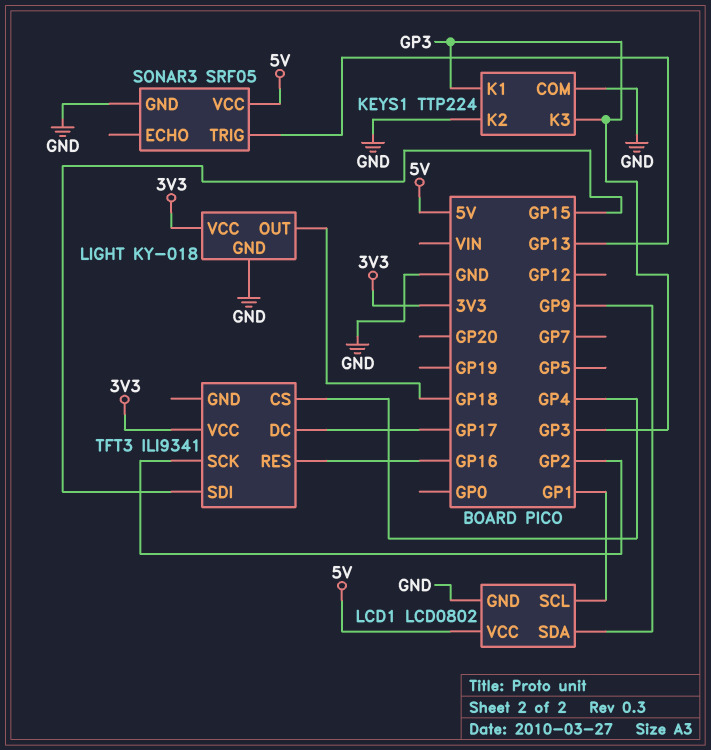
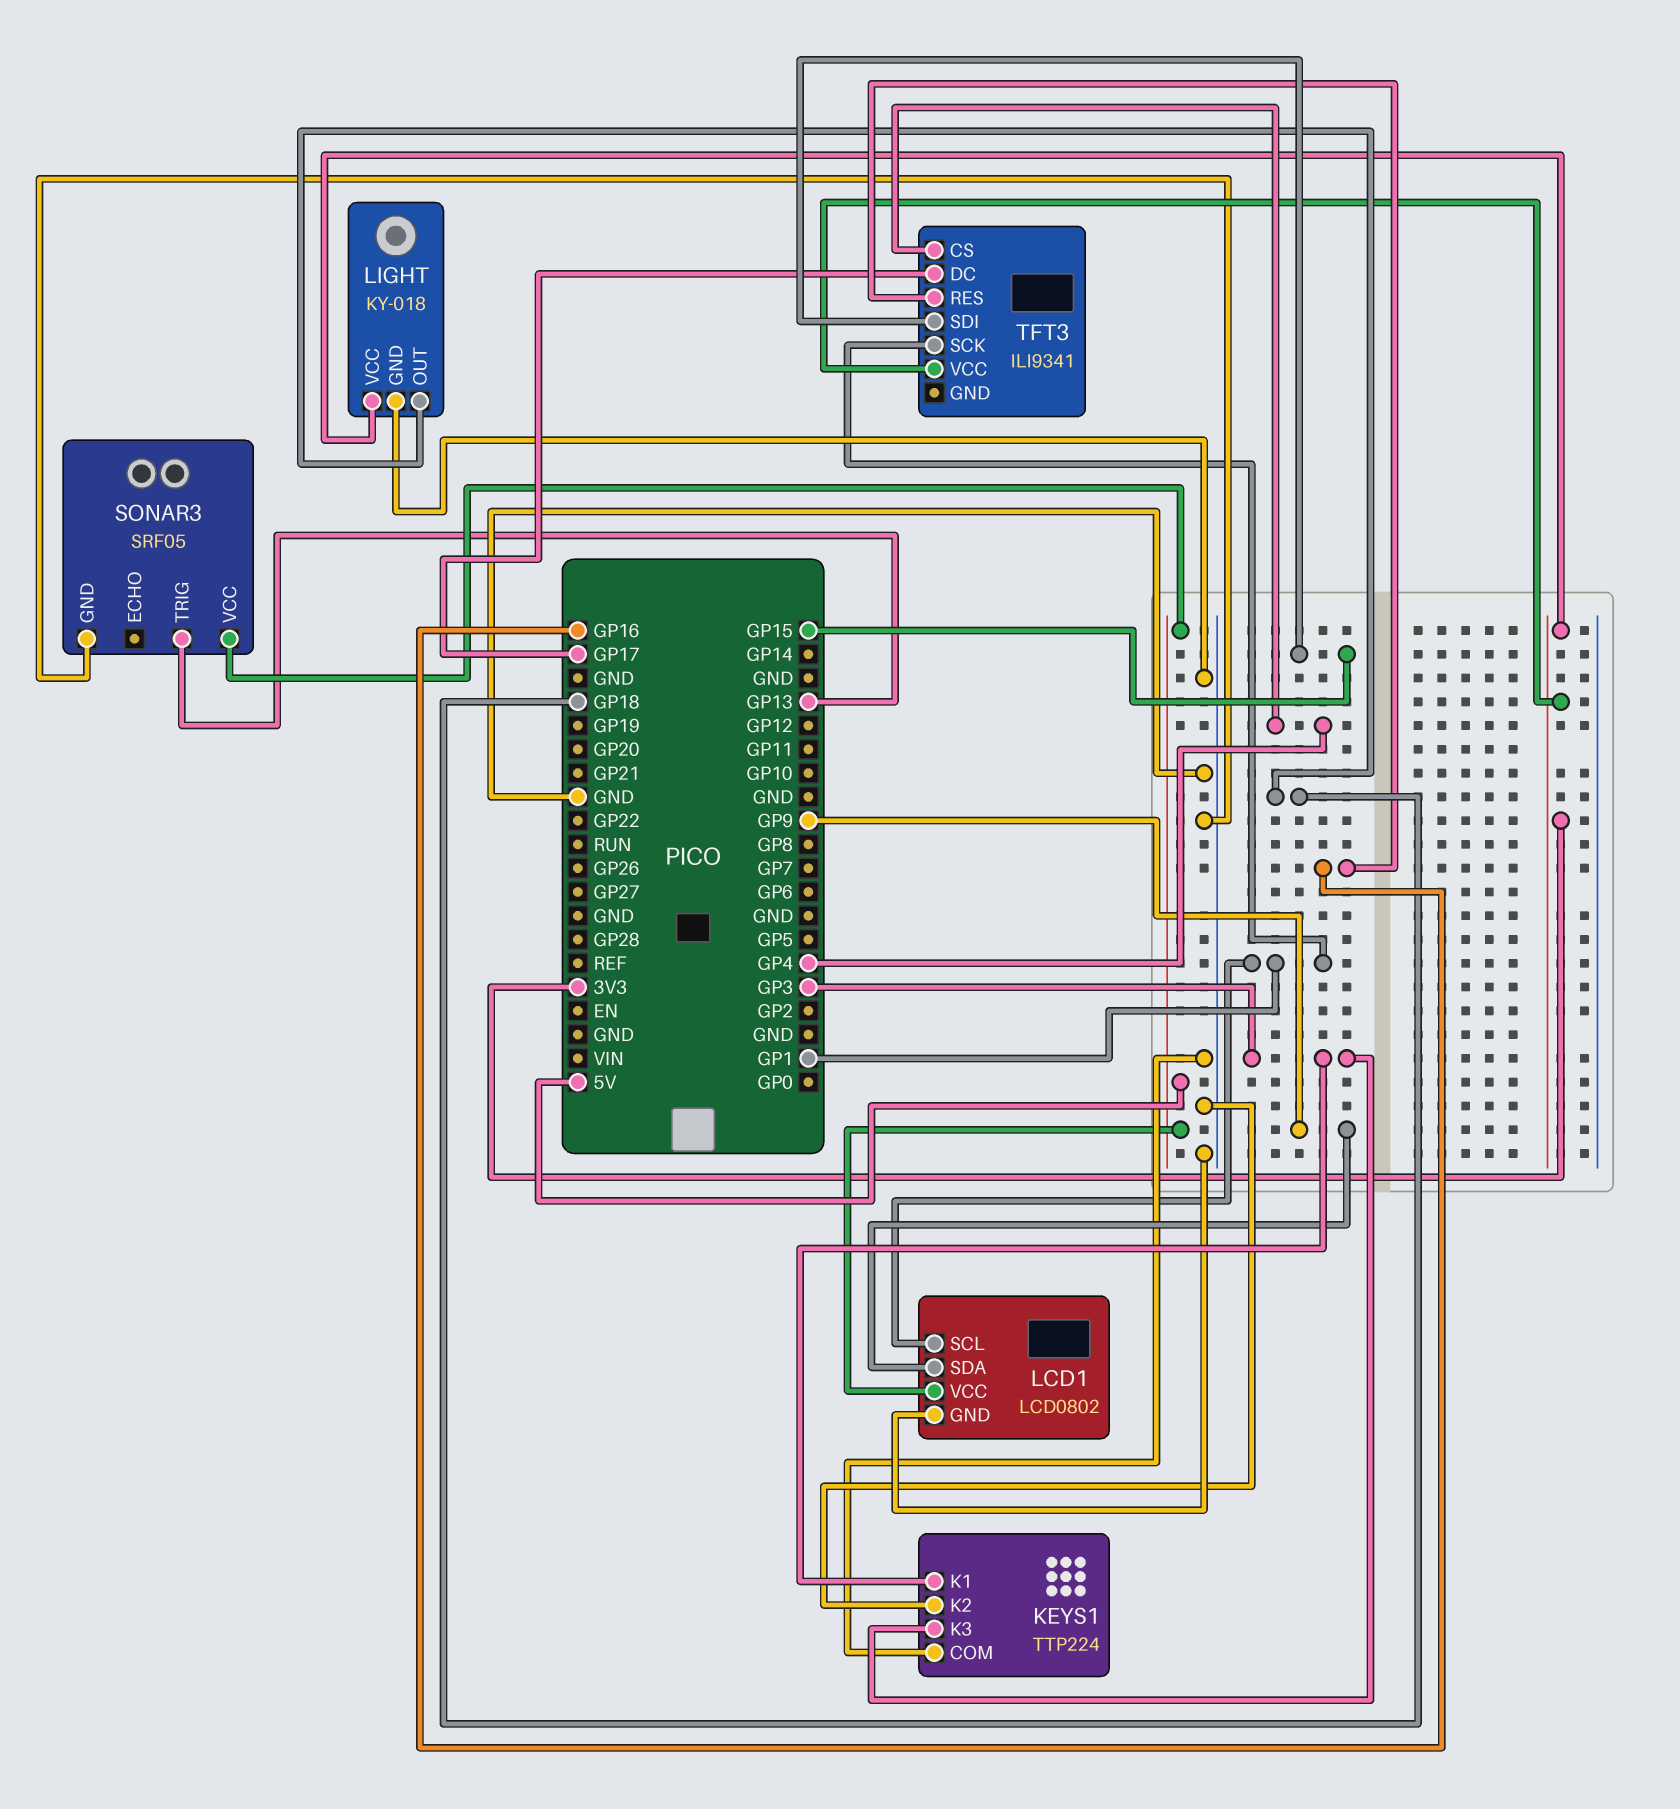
TFT3 pin SCK: GP2 -> GP1

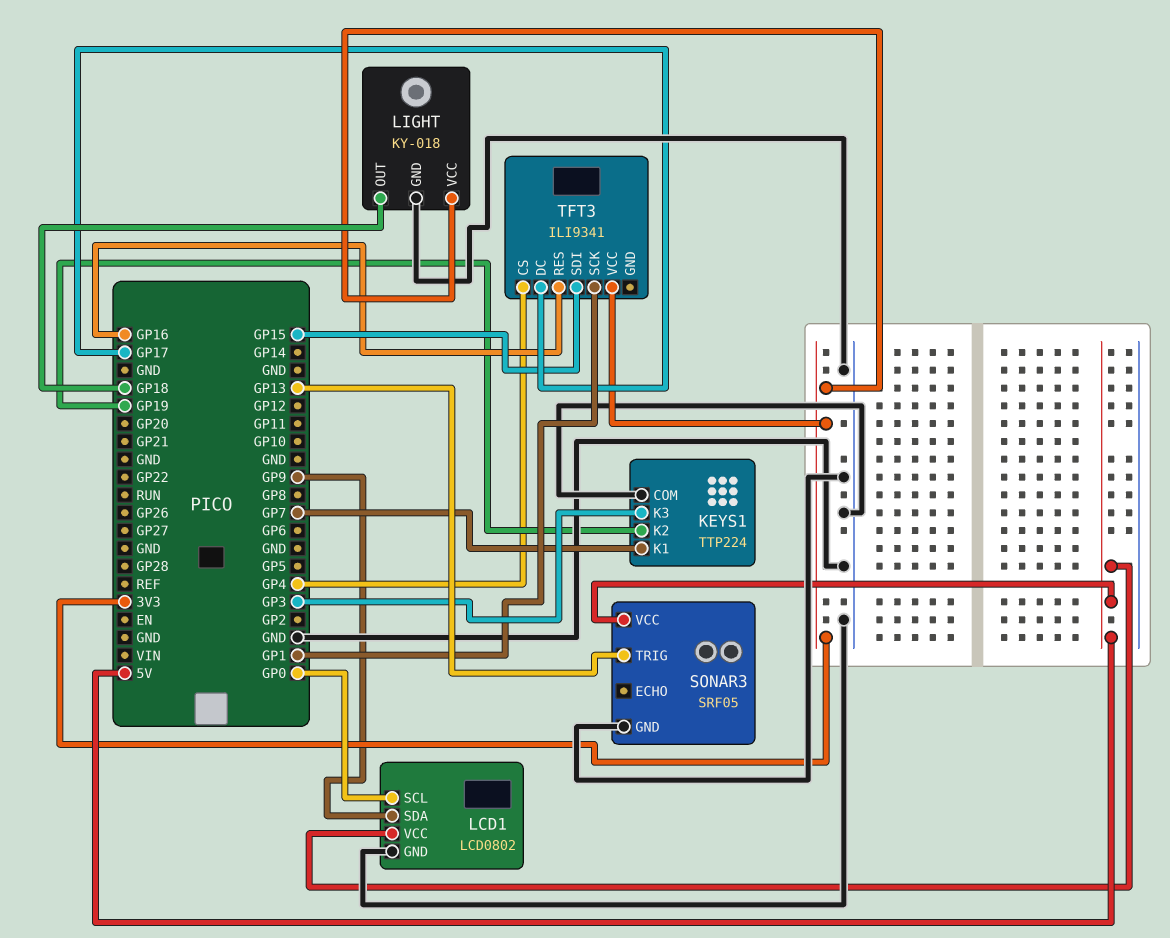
KEYS1 pin K1: GP3 -> GP7
KEYS1 pin K2: GND -> GP19
LCD1 pin SCL: GP1 -> GP0

